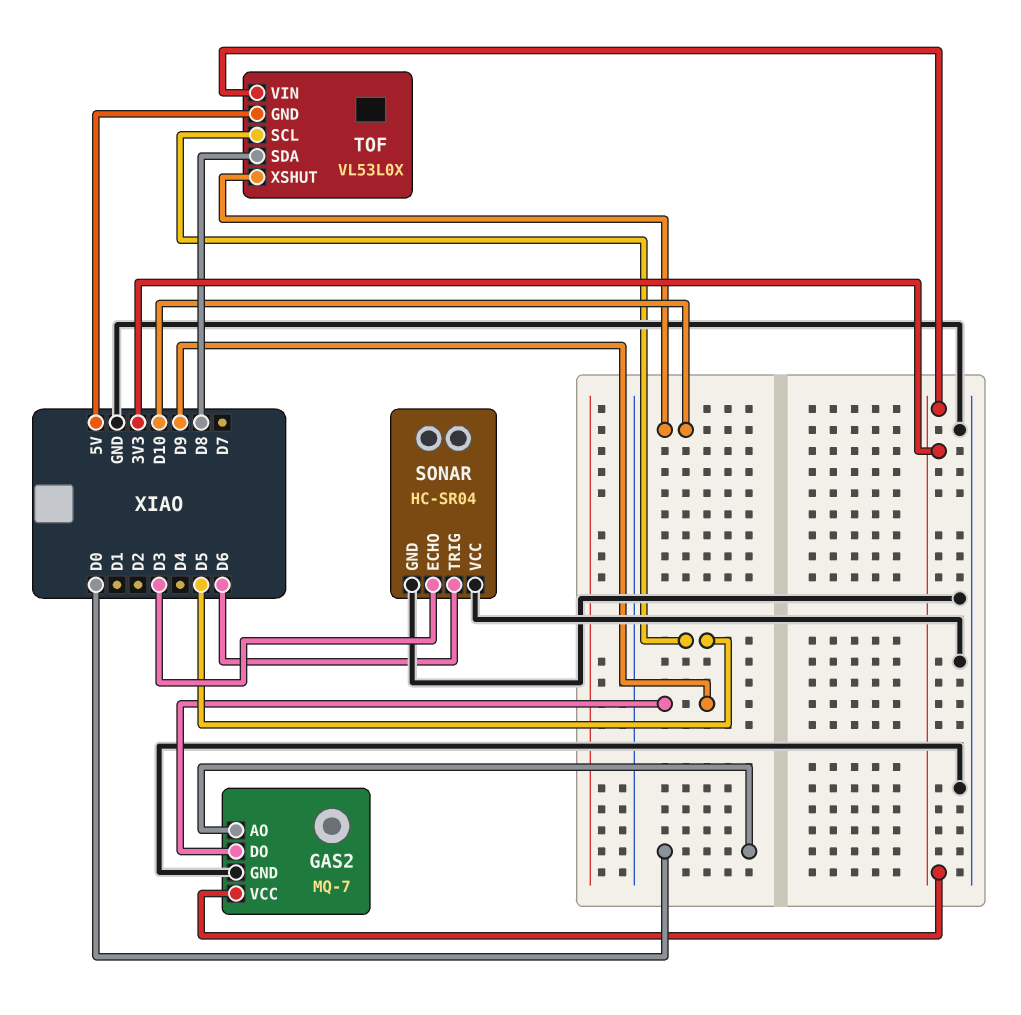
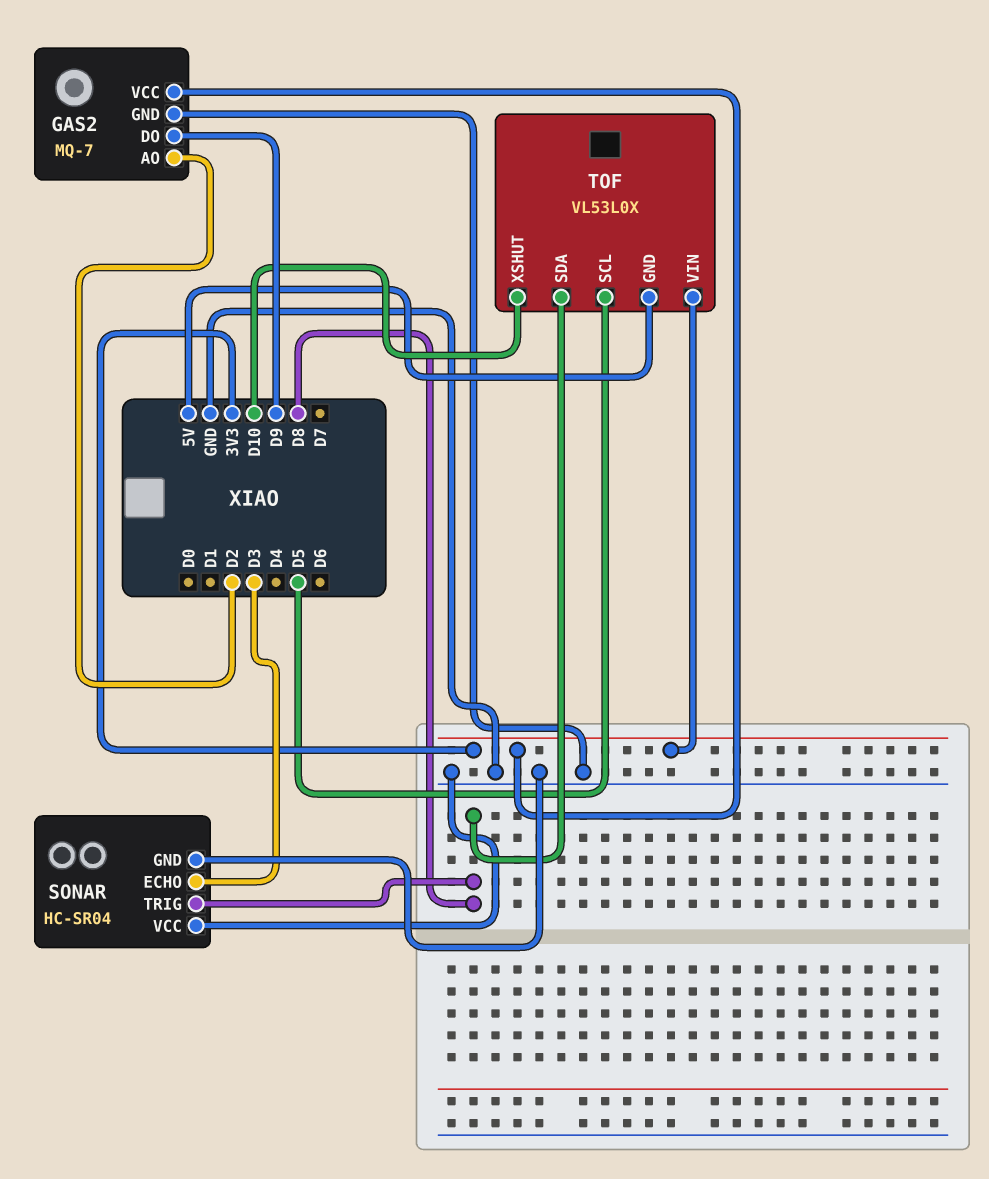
GAS2 pin AO: D0 -> D2
SONAR pin TRIG: D6 -> D8

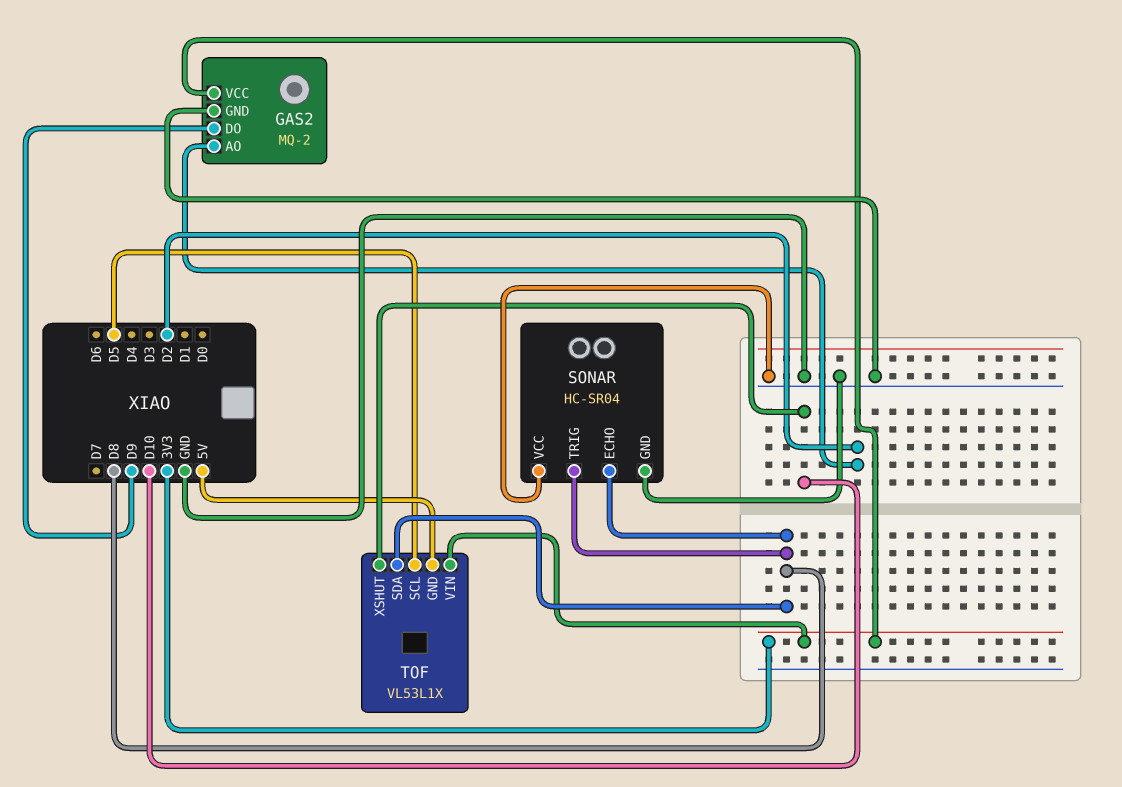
GAS2: MQ-7 -> MQ-2
SONAR pin ECHO: D3 -> D8
TOF: VL53L0X -> VL53L1X

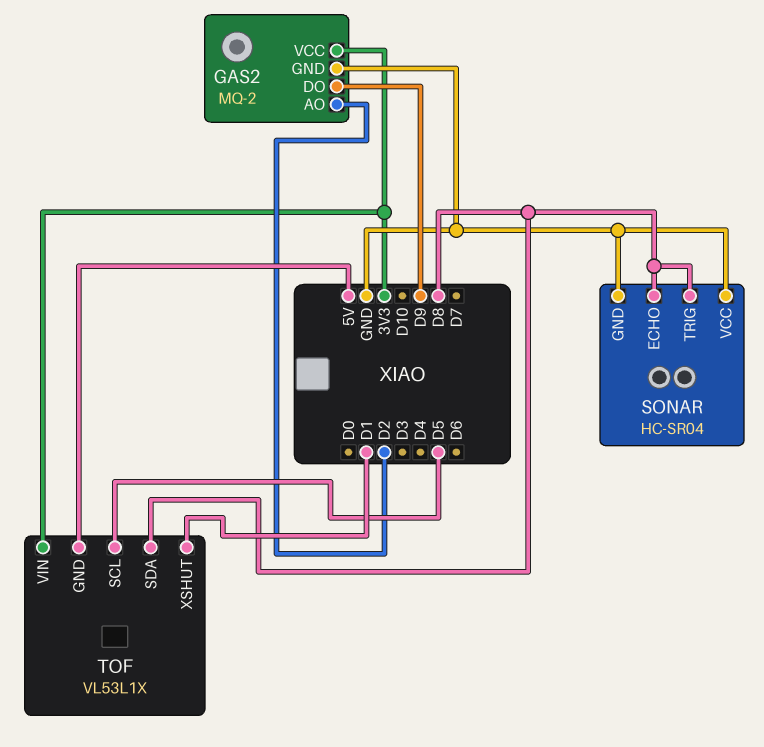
TOF pin XSHUT: D10 -> D1

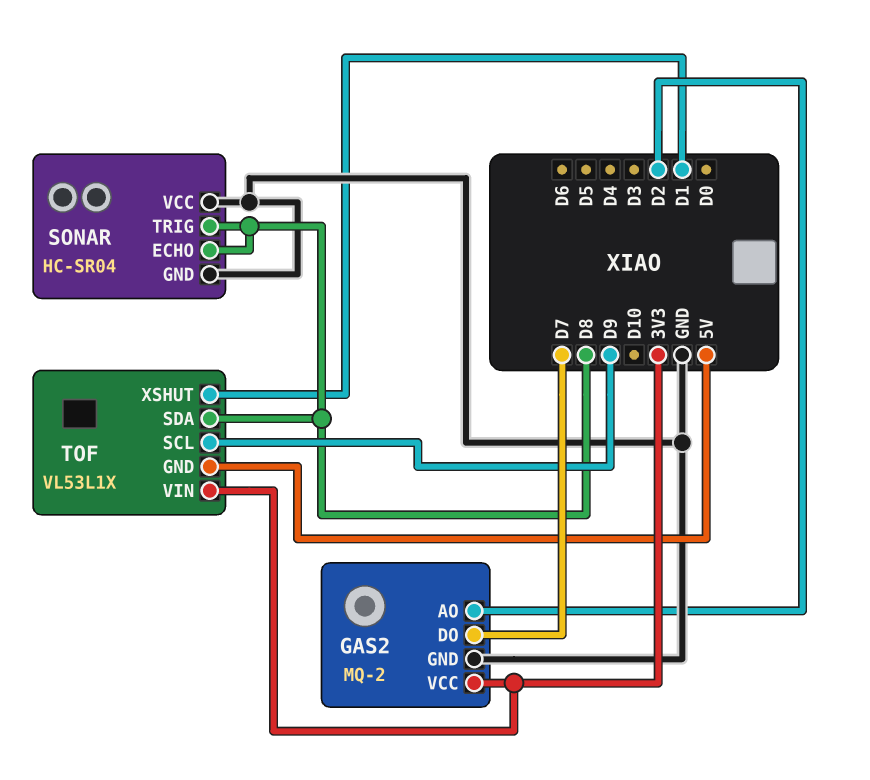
GAS2 pin DO: D9 -> D7
TOF pin SCL: D5 -> D9

